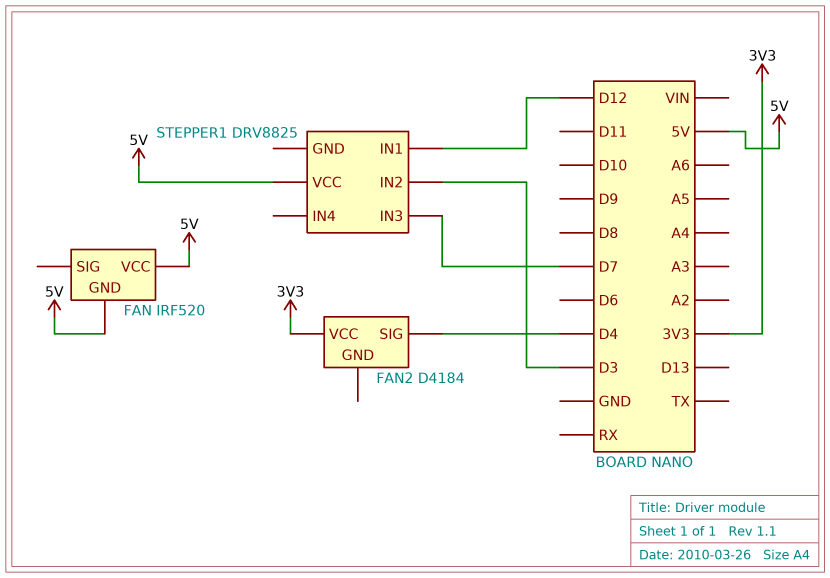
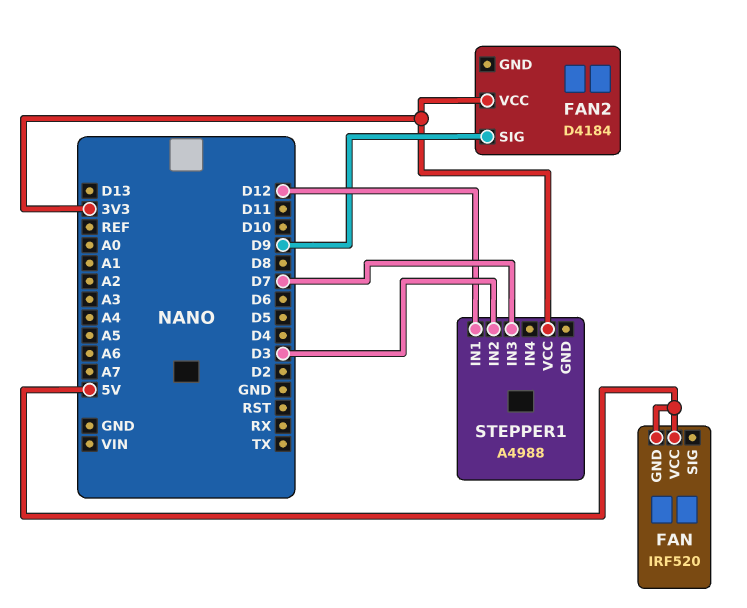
FAN2 pin SIG: D4 -> D9
STEPPER1: DRV8825 -> A4988
STEPPER1 pin VCC: 5V -> 3V3

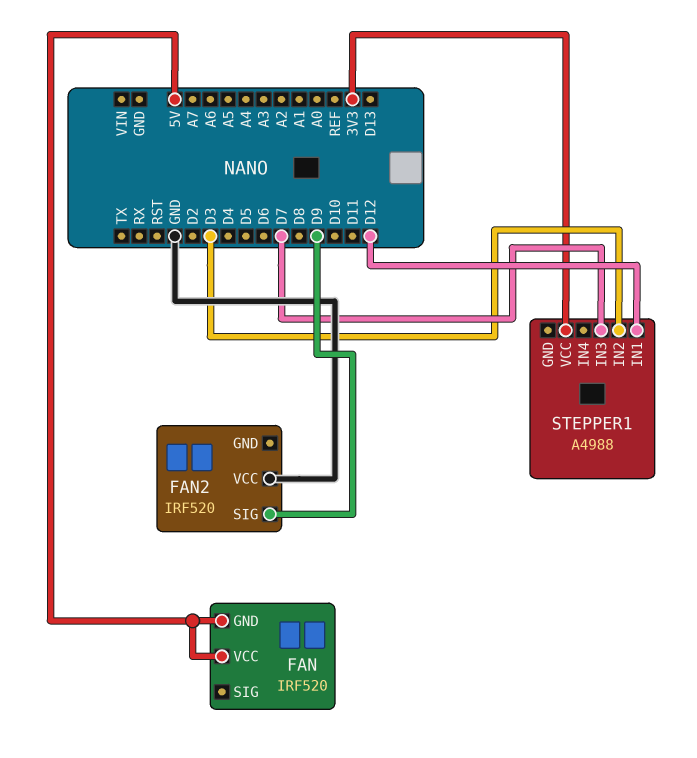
FAN2: D4184 -> IRF520
FAN2 pin VCC: 3V3 -> GND

